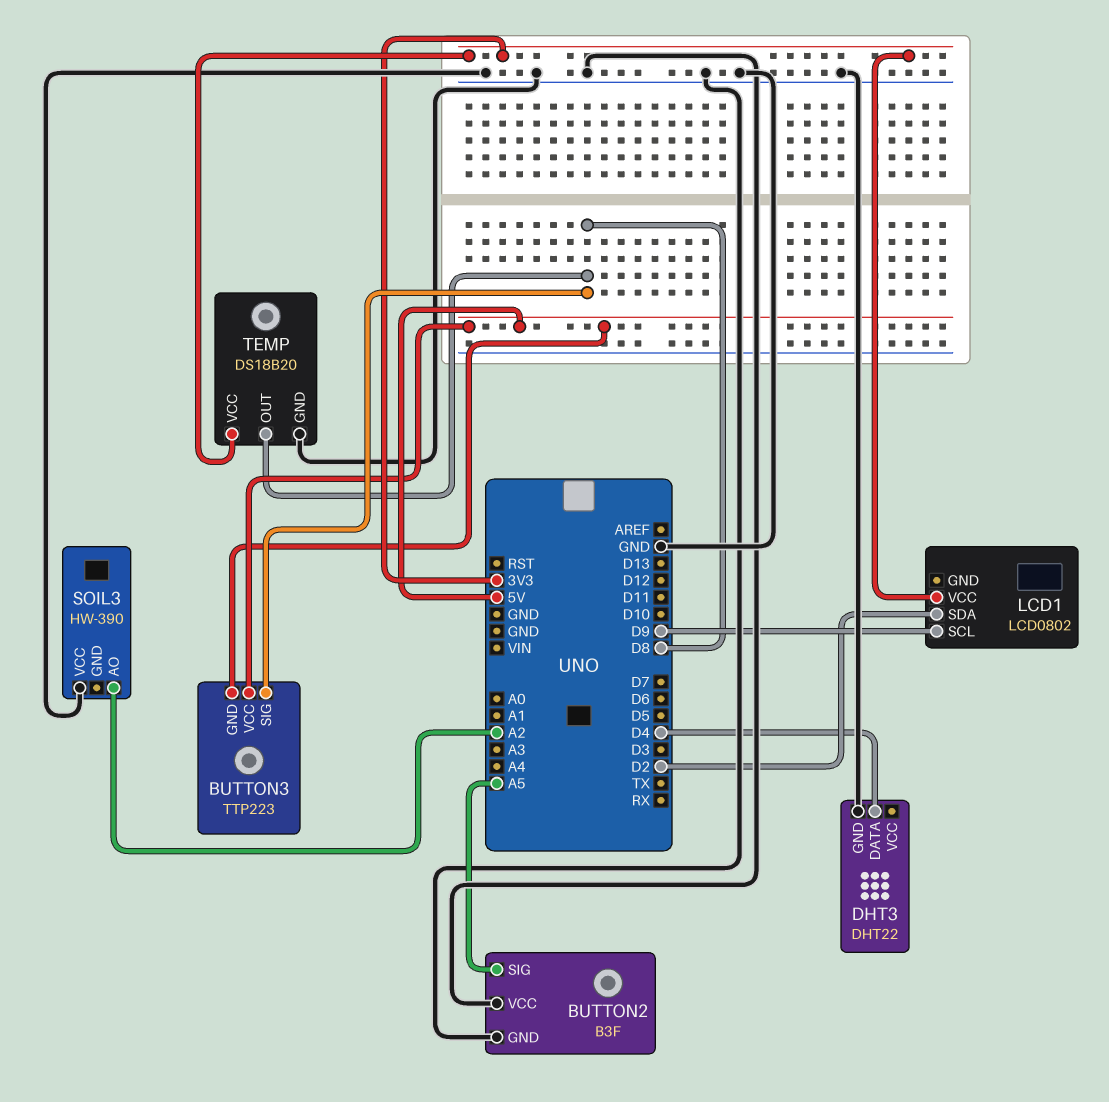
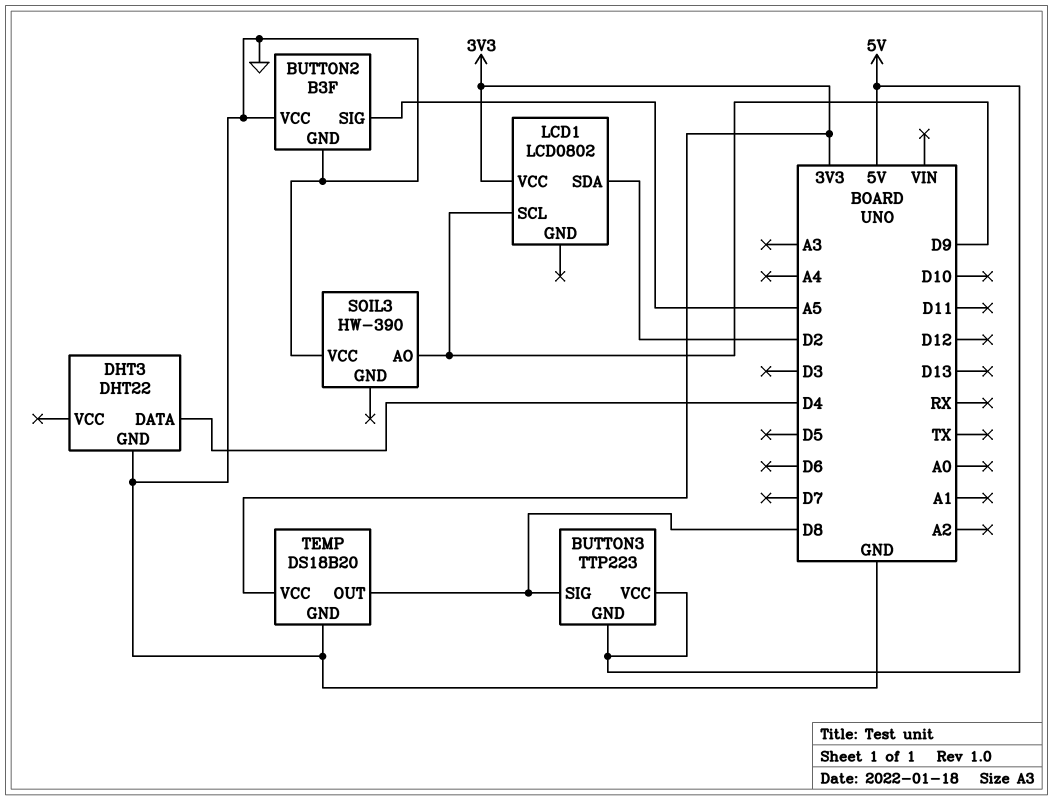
SOIL3 pin AO: A2 -> D9

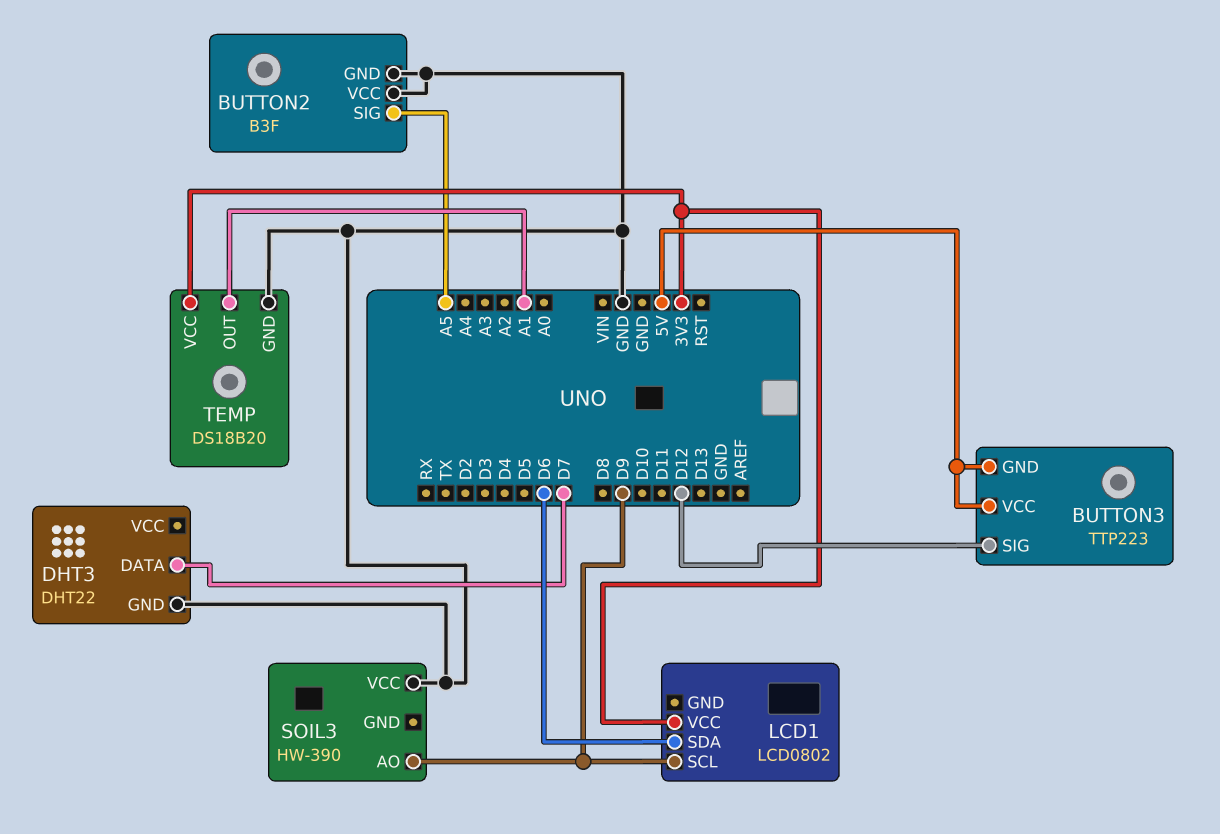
BUTTON3 pin SIG: D8 -> D12
DHT3 pin DATA: D4 -> D7
LCD1 pin SDA: D2 -> D6
TEMP pin OUT: D8 -> A1

